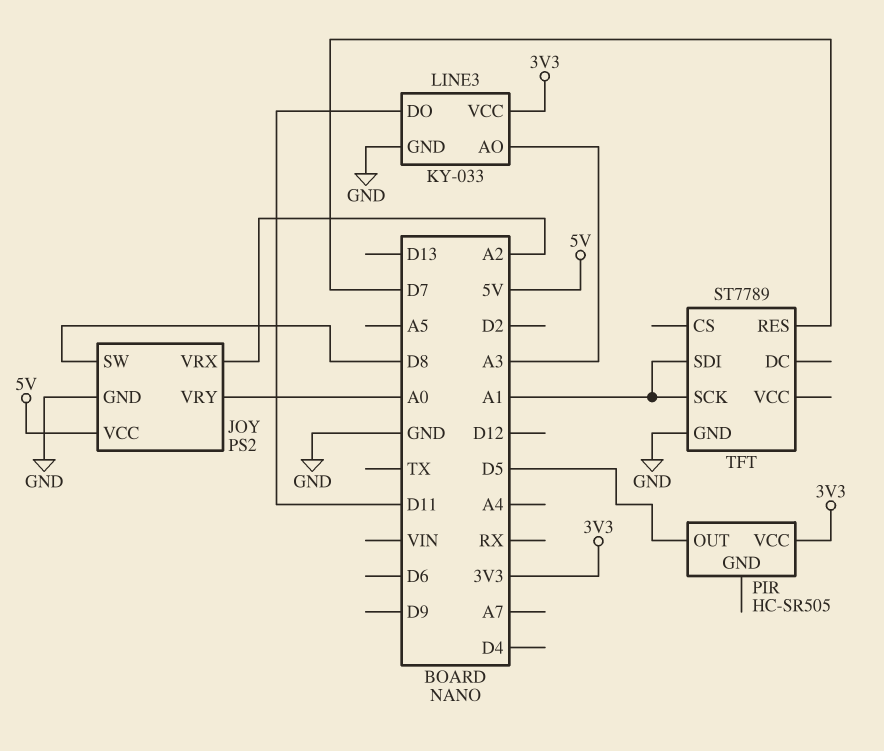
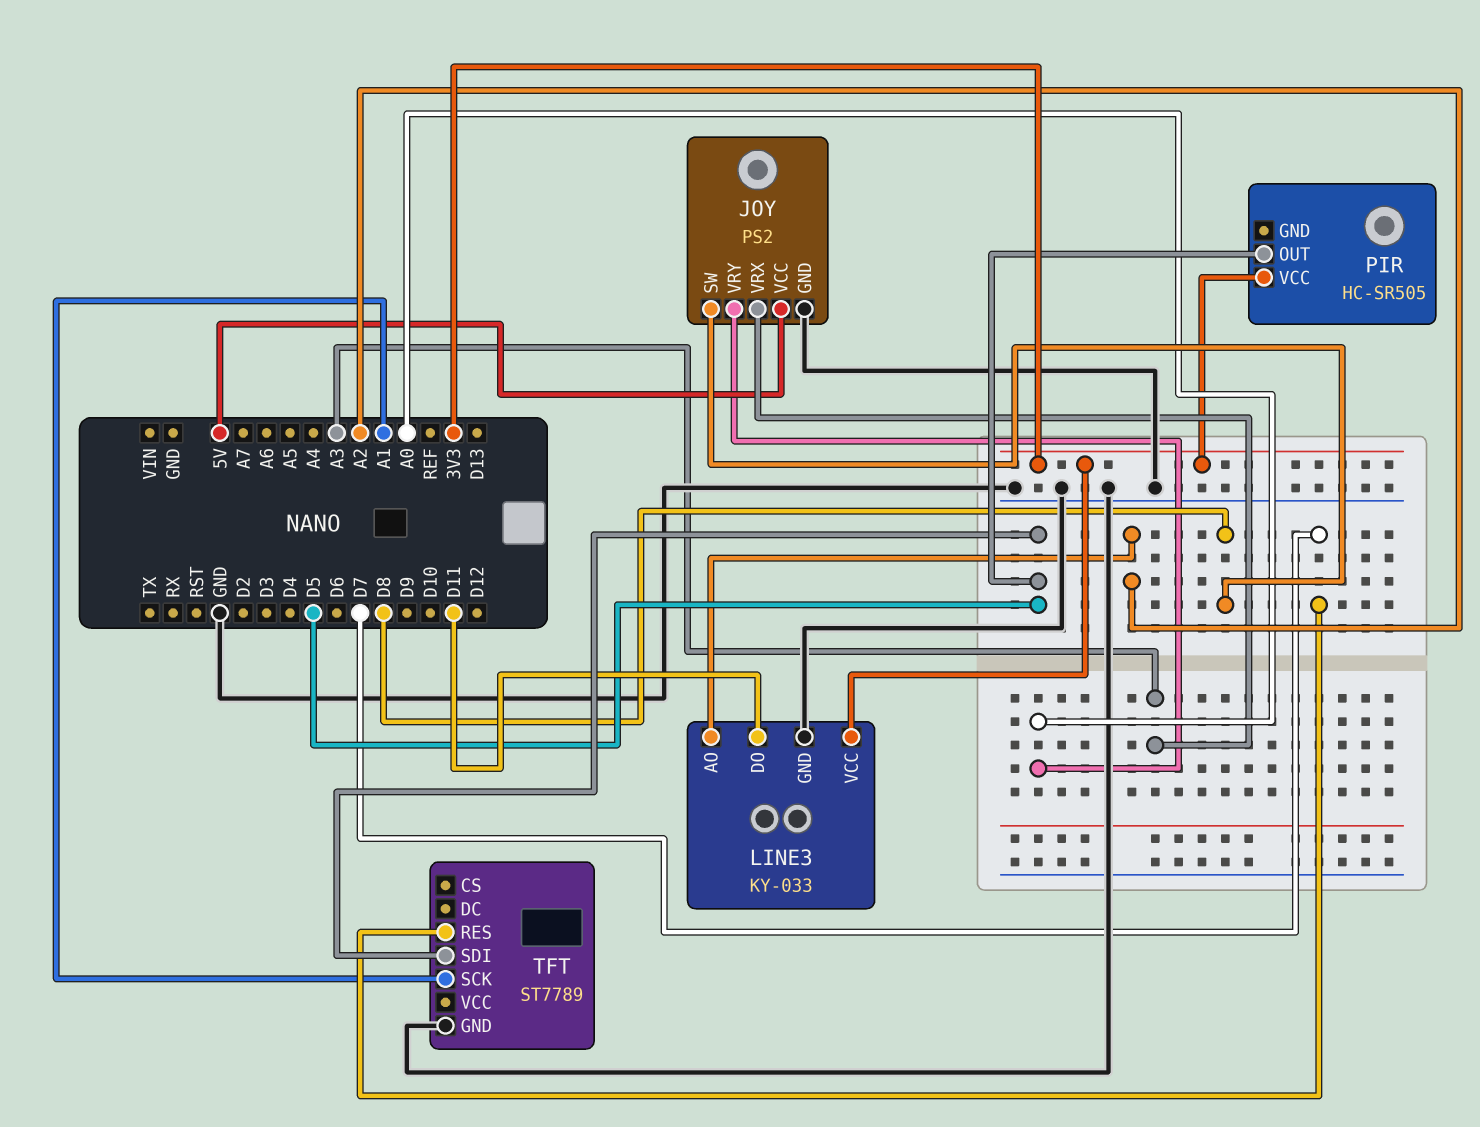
JOY pin VRX: A2 -> A3
LINE3 pin AO: A3 -> A2
TFT pin SDI: A1 -> D5

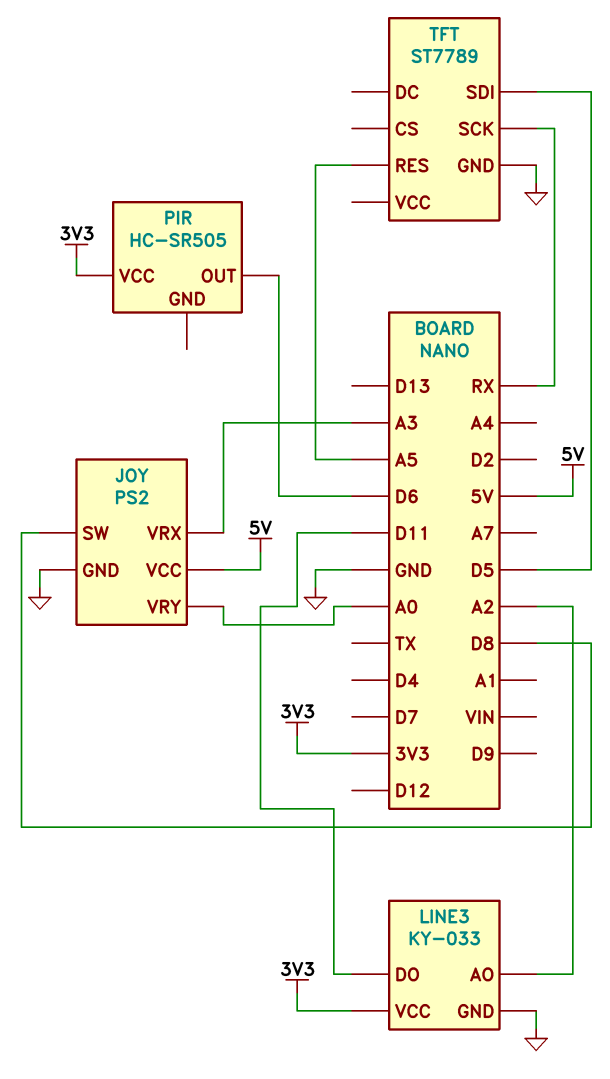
PIR pin OUT: D5 -> D6
TFT pin RES: D7 -> A5
TFT pin SCK: A1 -> RX

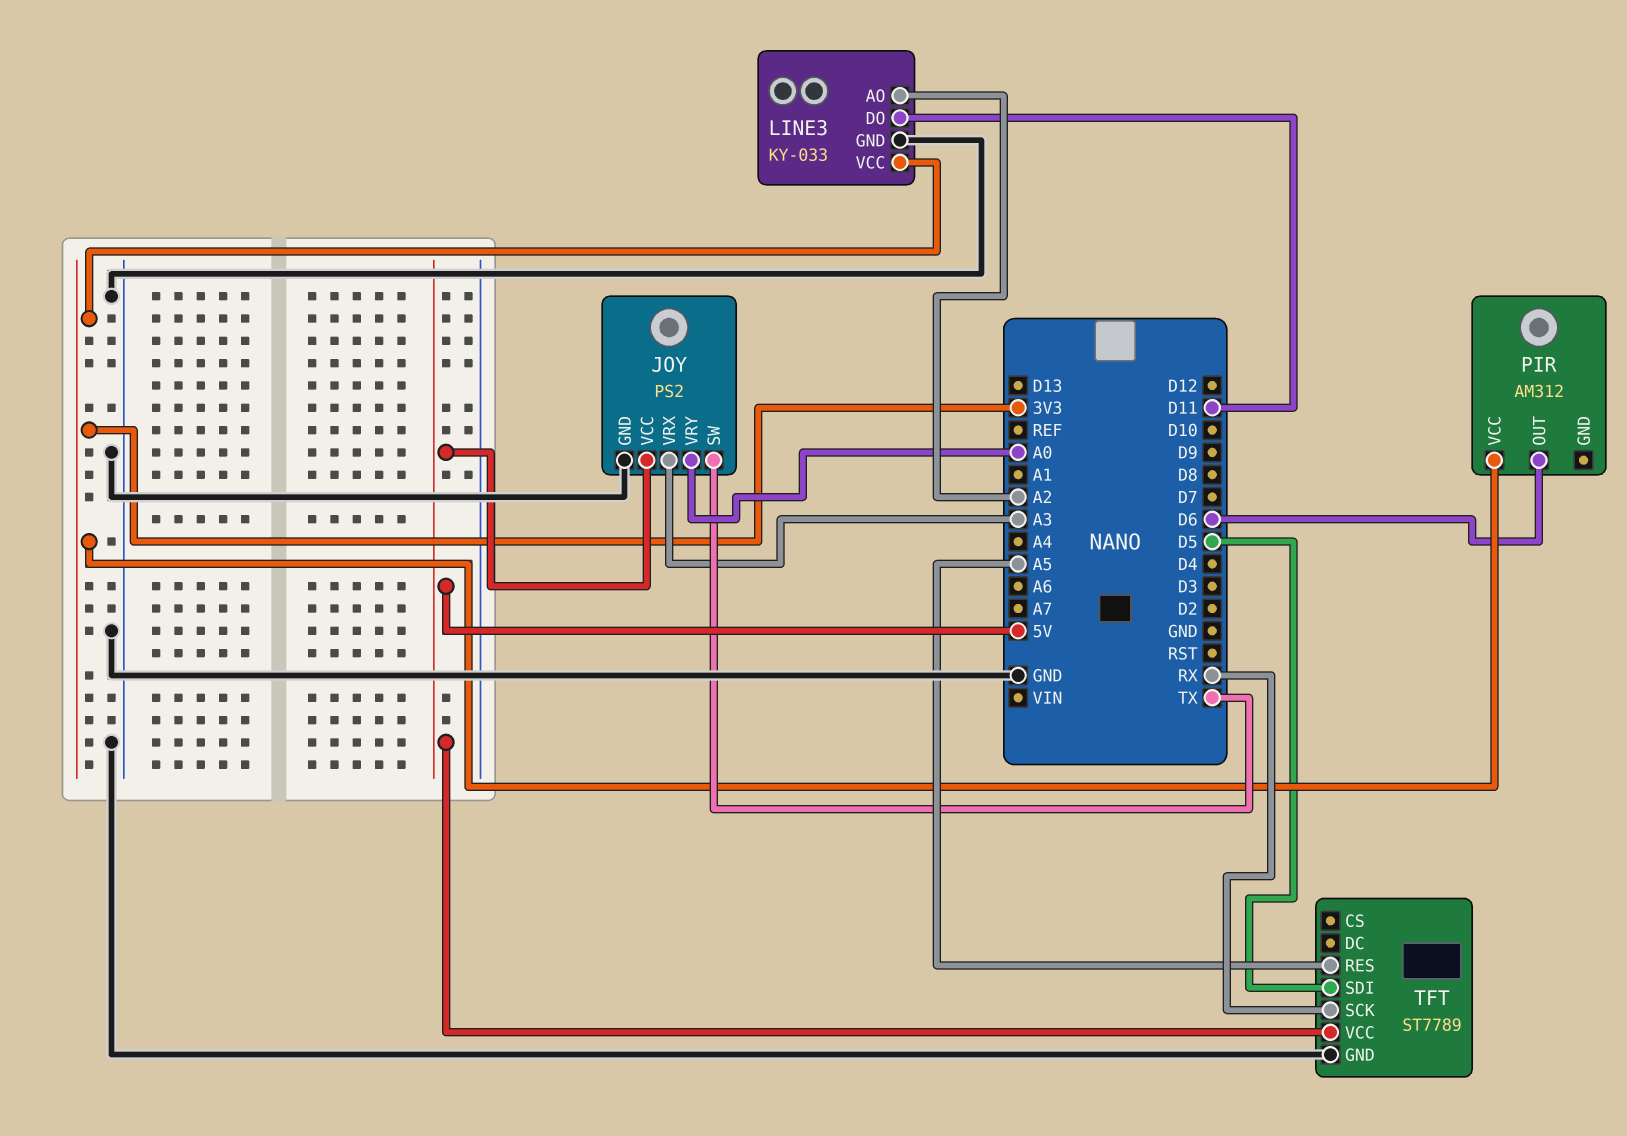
JOY pin SW: D8 -> TX
PIR: HC-SR505 -> AM312
TFT pin VCC: none -> 5V

